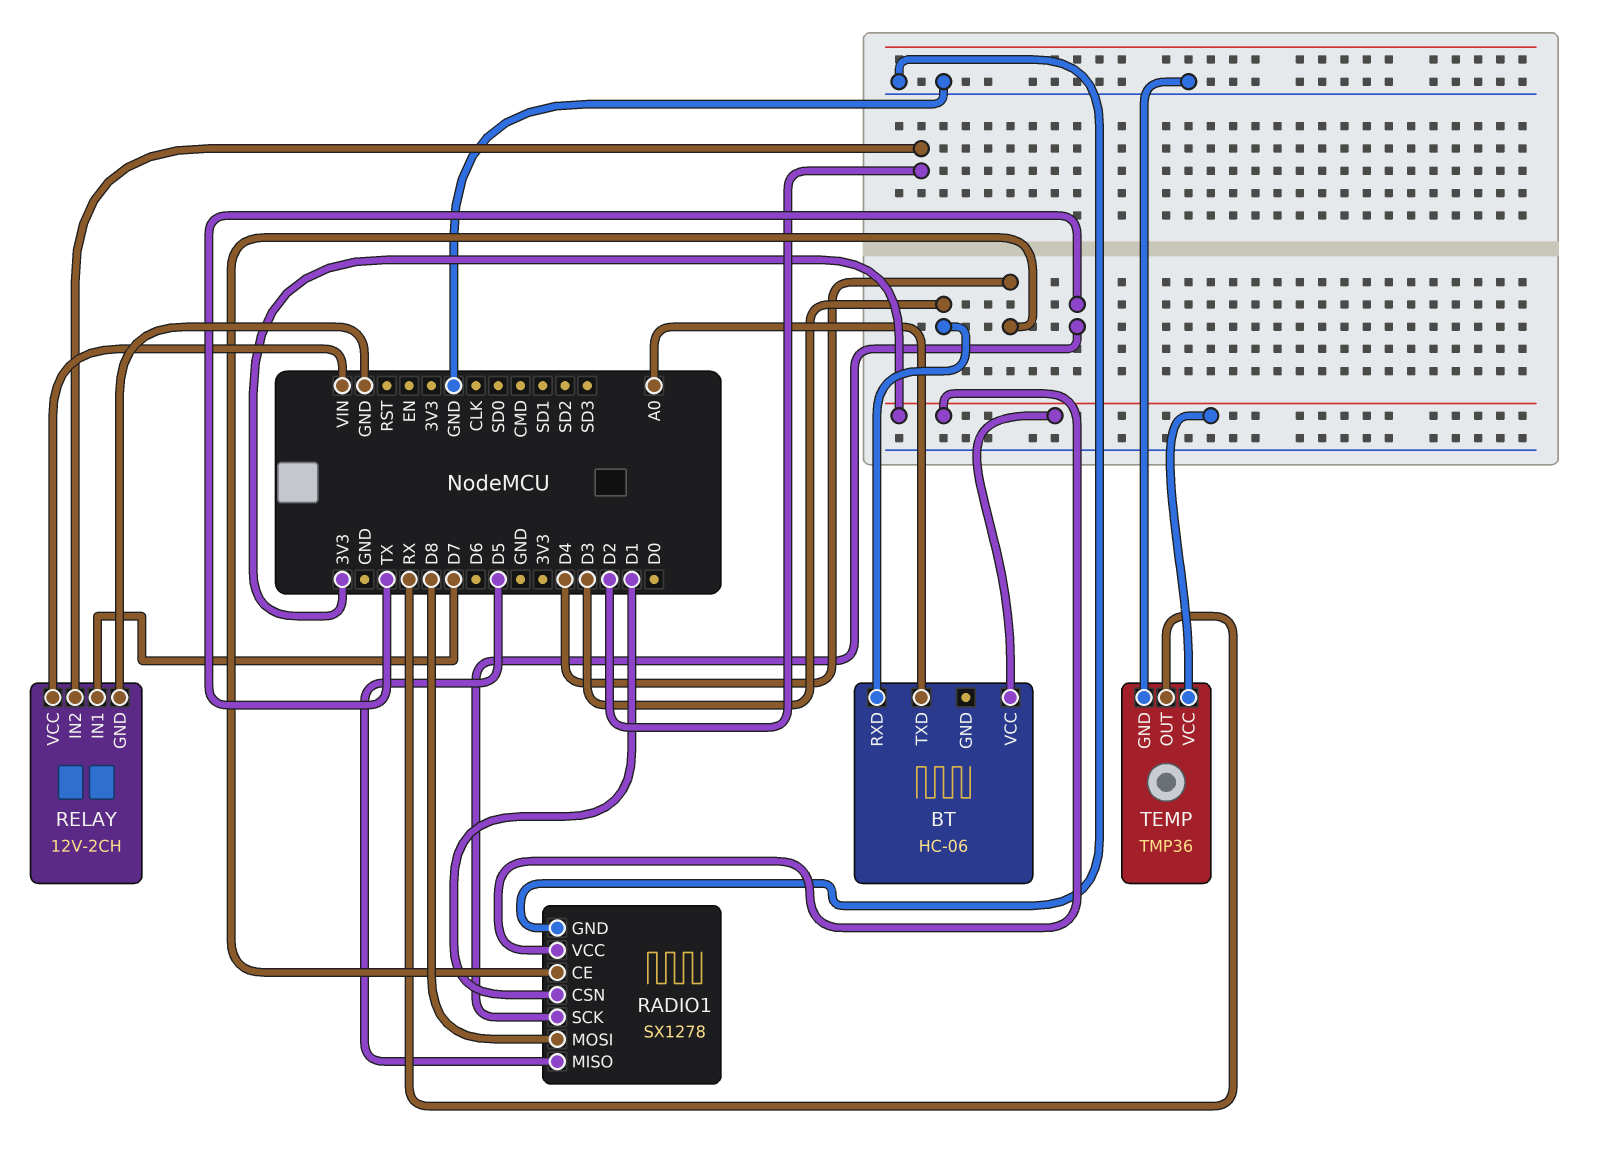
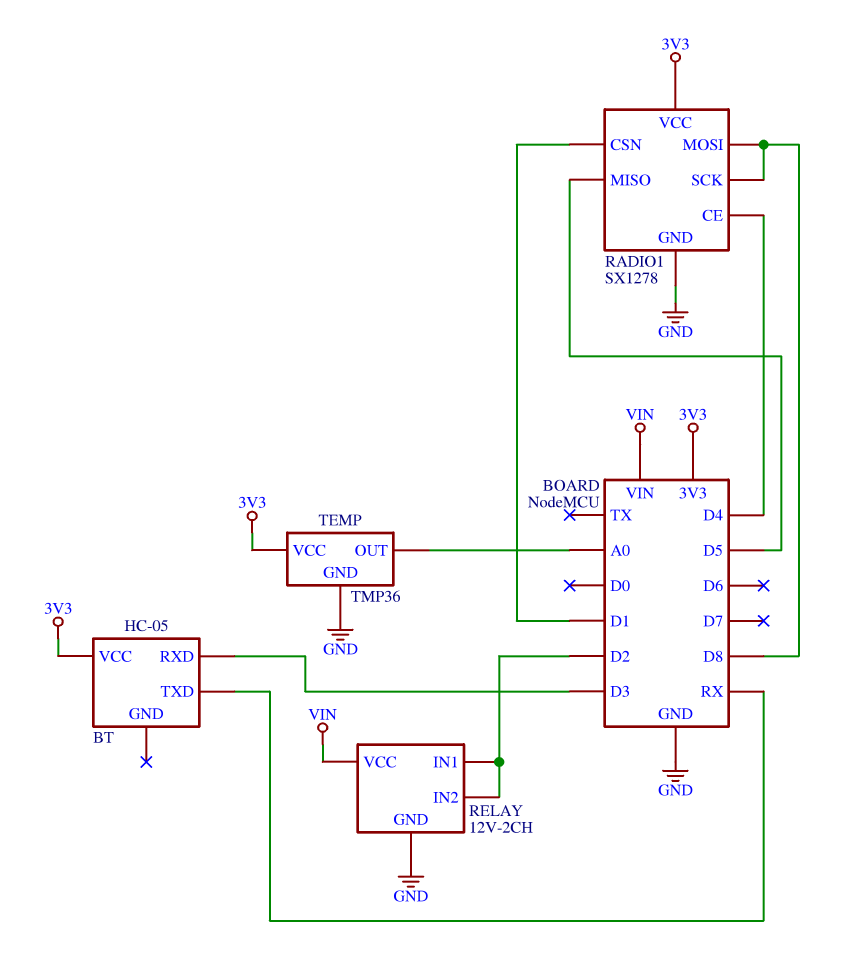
BT: HC-06 -> HC-05
BT pin TXD: A0 -> RX
RADIO1 pin SCK: TX -> D8
RELAY pin IN1: D7 -> D2
TEMP pin OUT: RX -> A0

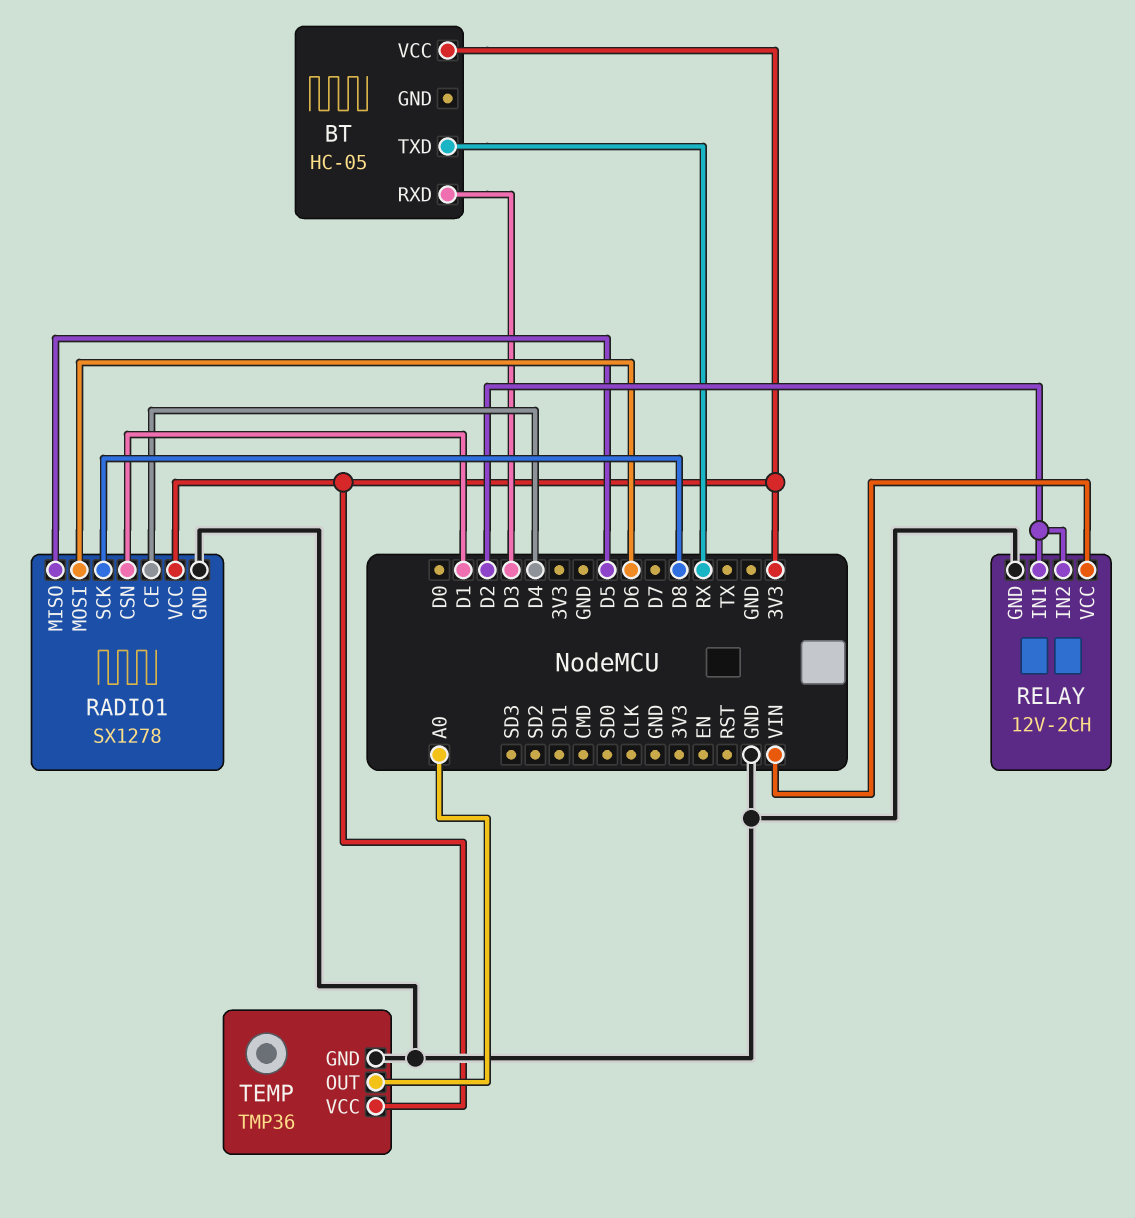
RADIO1 pin MOSI: D8 -> D6

